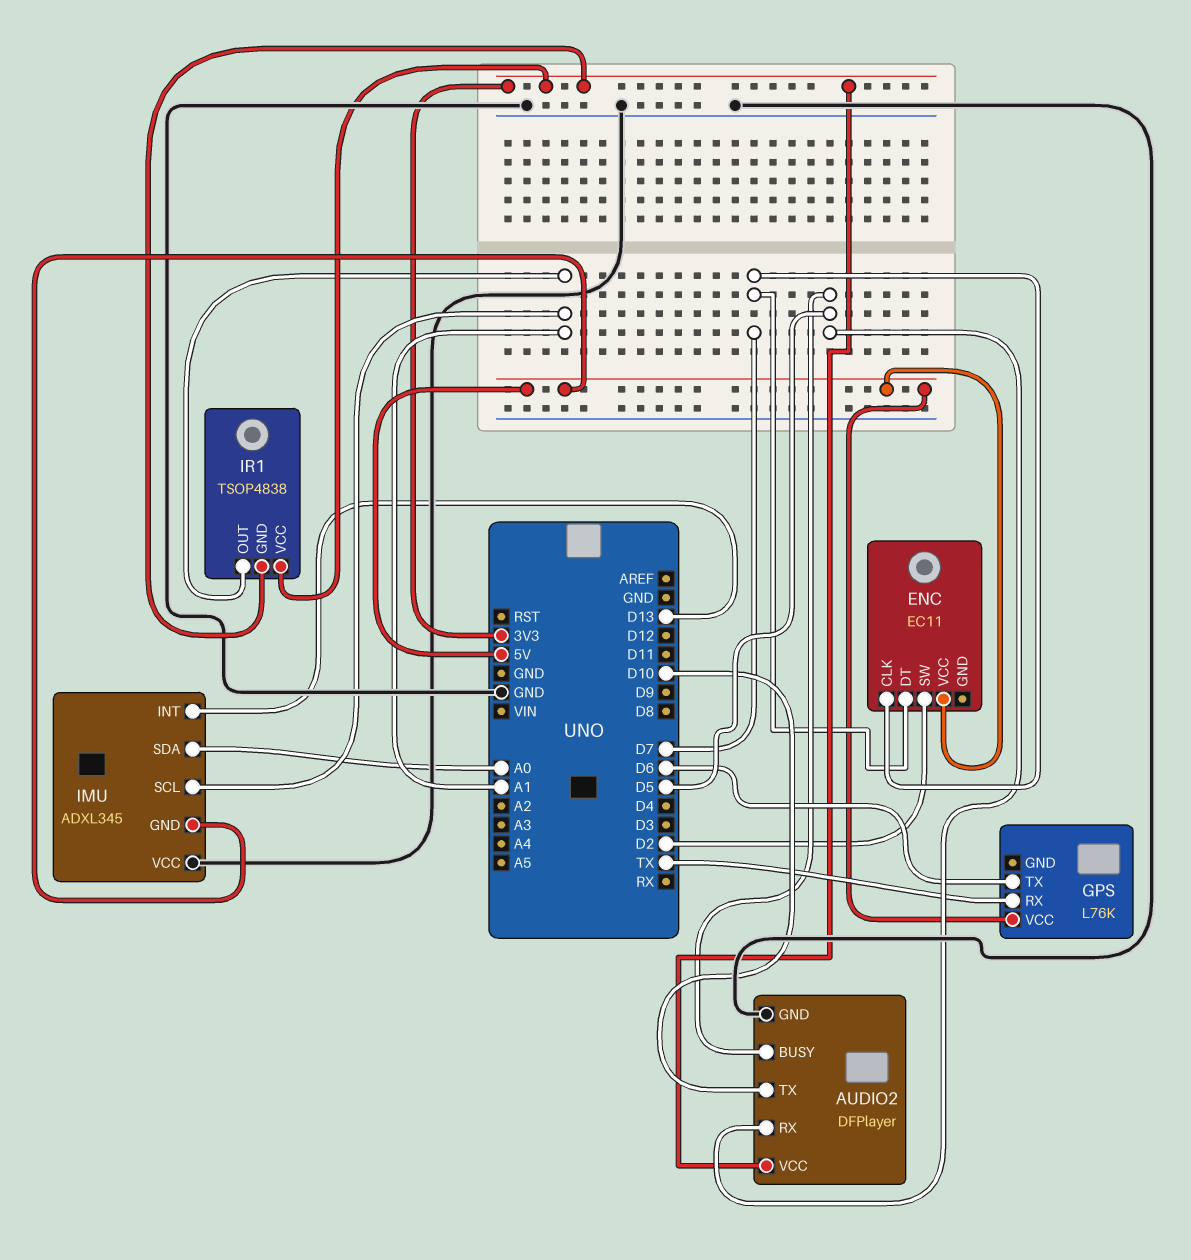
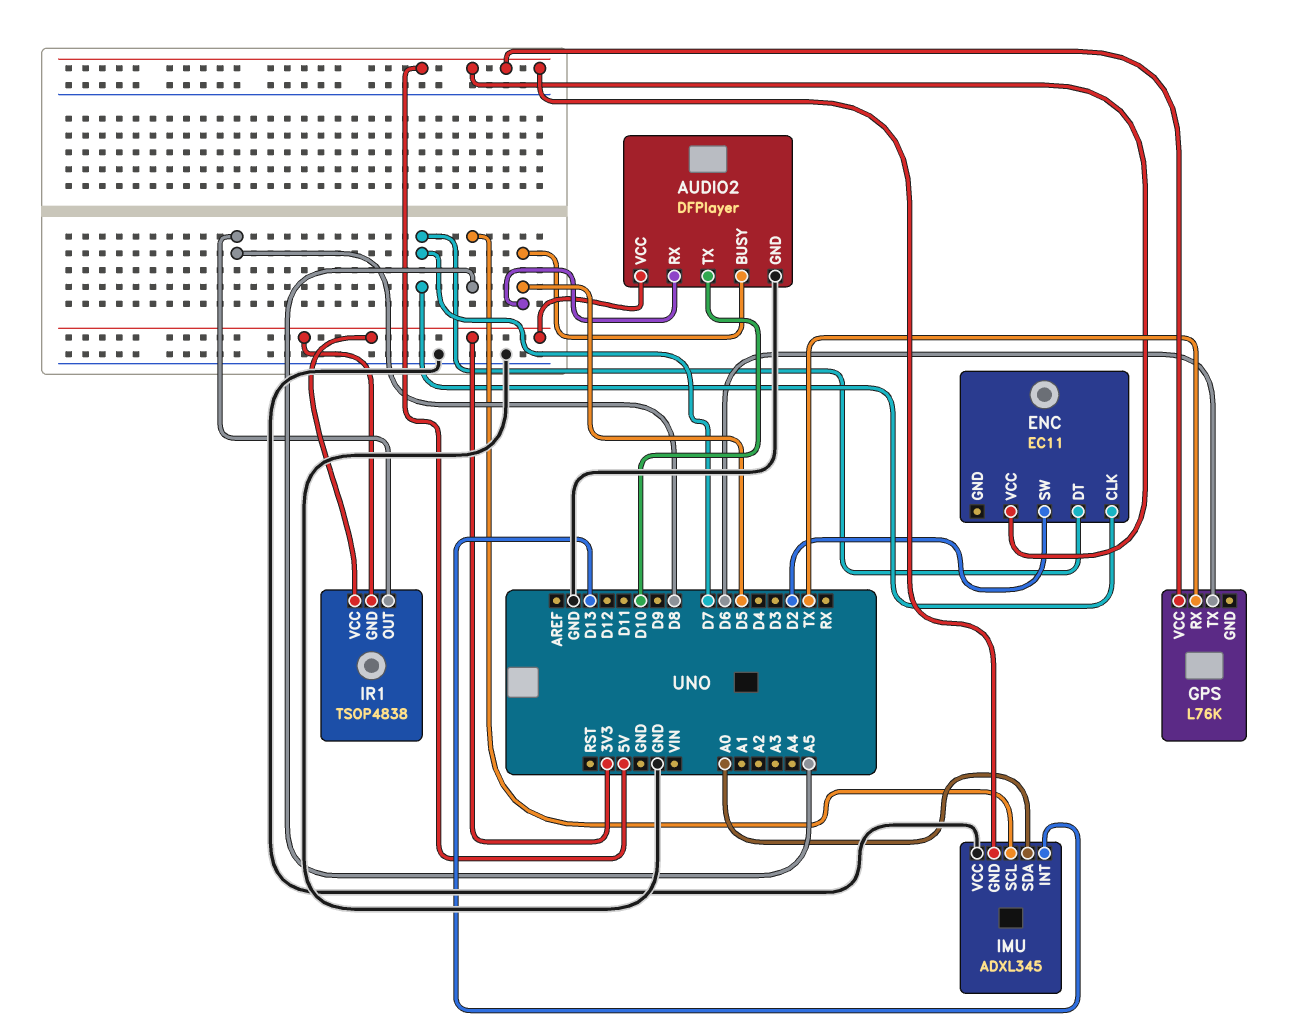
IMU pin SCL: A1 -> A5
IR1 pin OUT: A1 -> D8

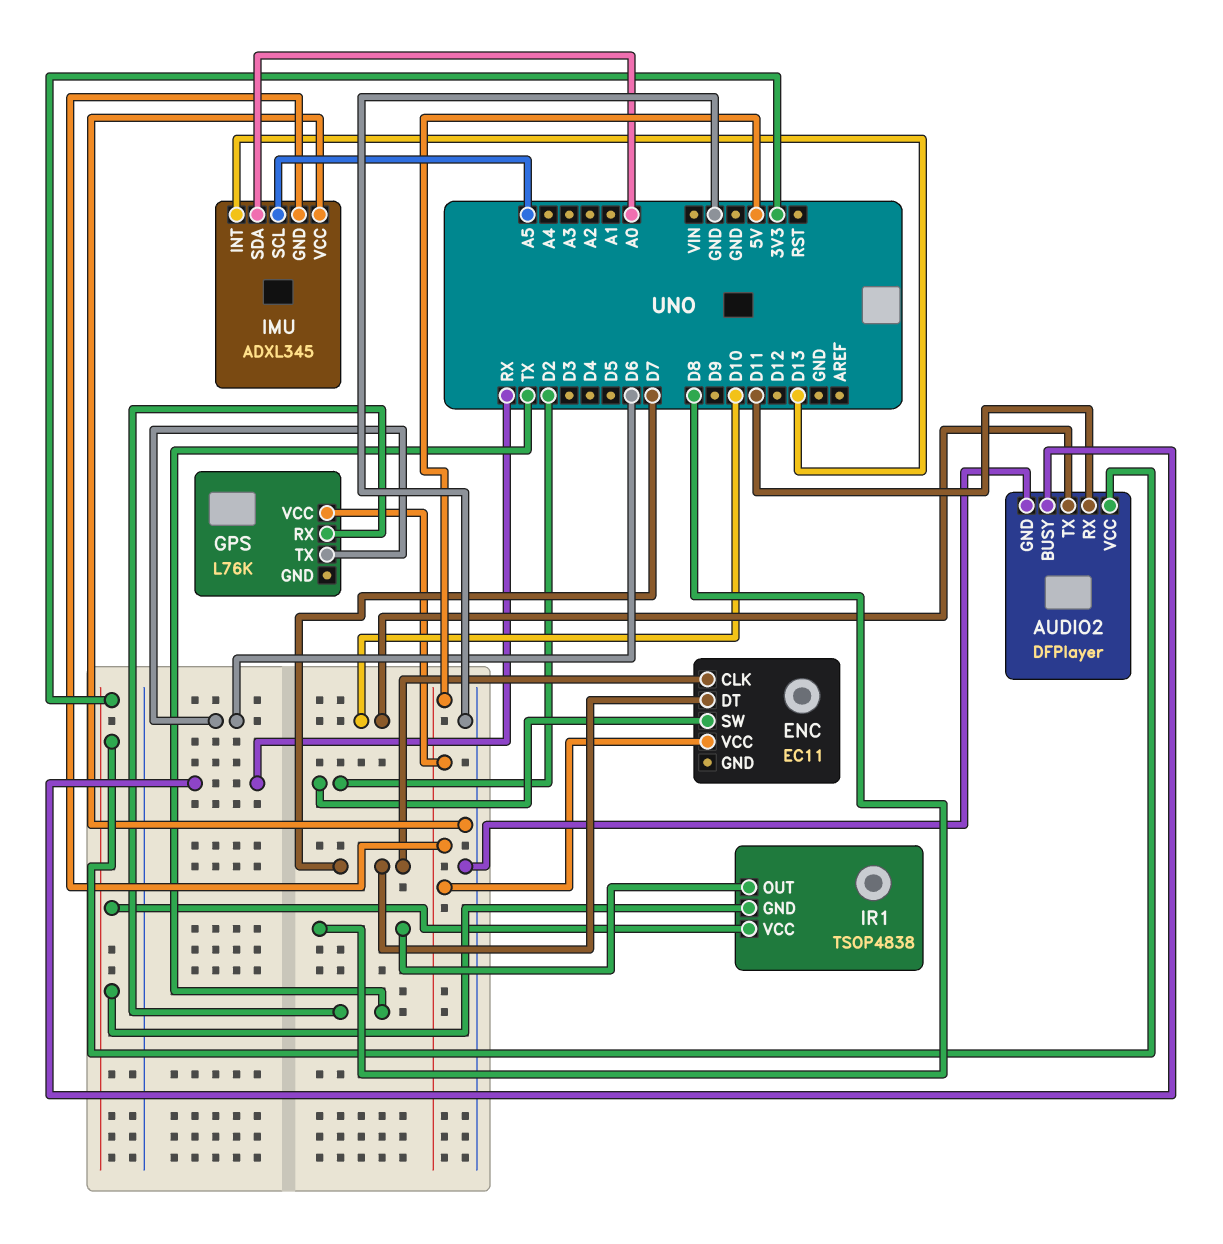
AUDIO2 pin BUSY: D5 -> RX
AUDIO2 pin RX: D5 -> D11

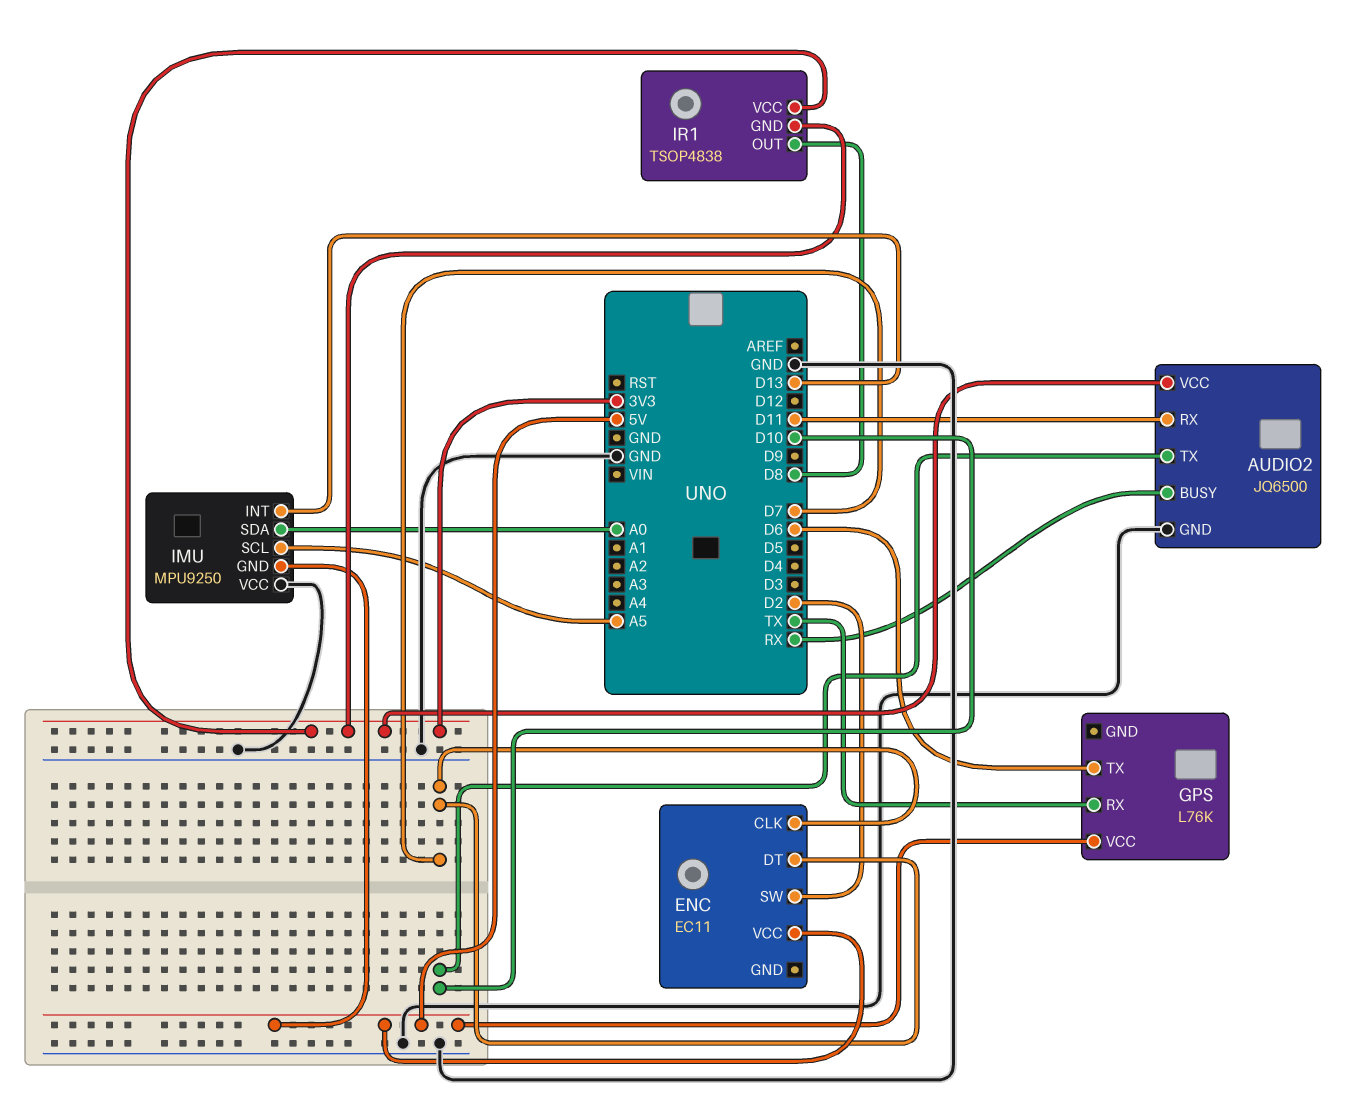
AUDIO2: DFPlayer -> JQ6500
IMU: ADXL345 -> MPU9250

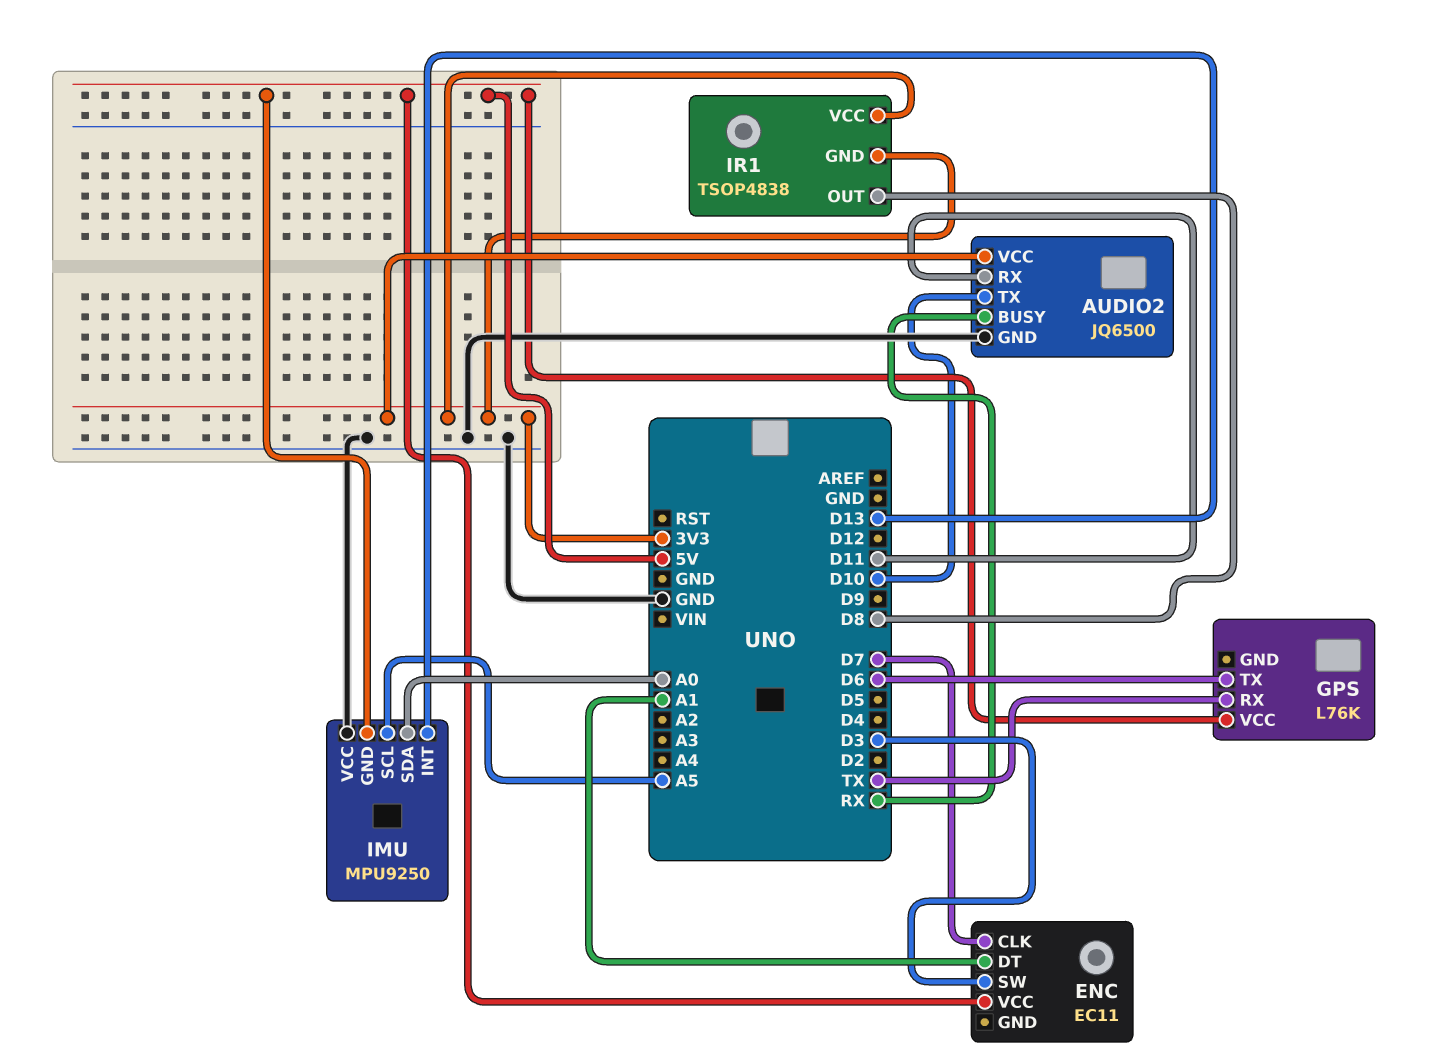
ENC pin DT: D7 -> A1
ENC pin SW: D2 -> D3

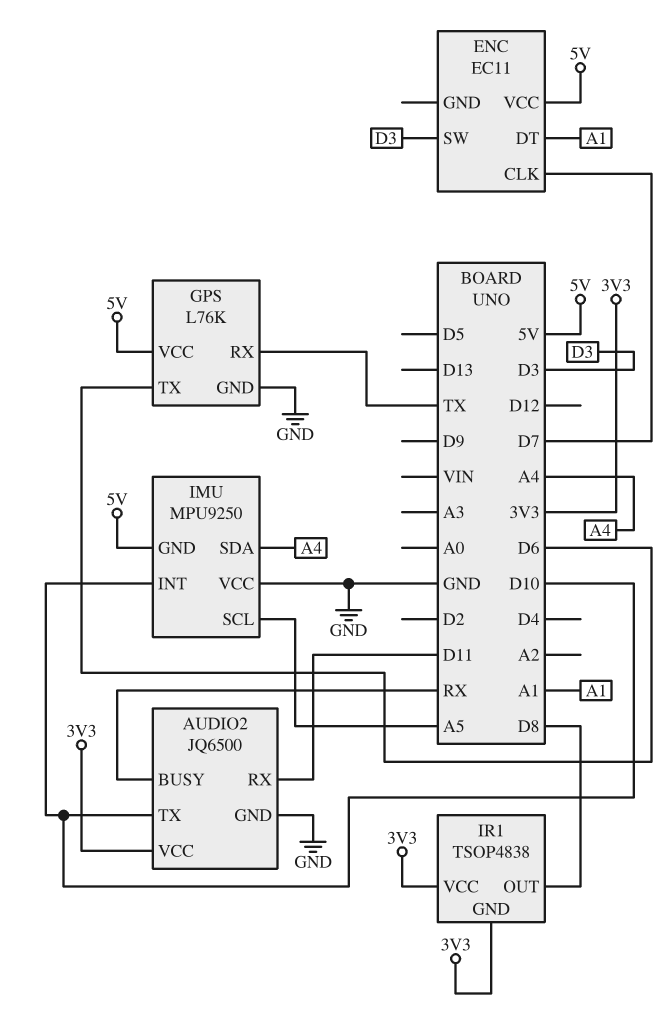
GPS pin GND: none -> GND
IMU pin INT: D13 -> D10
IMU pin SDA: A0 -> A4

